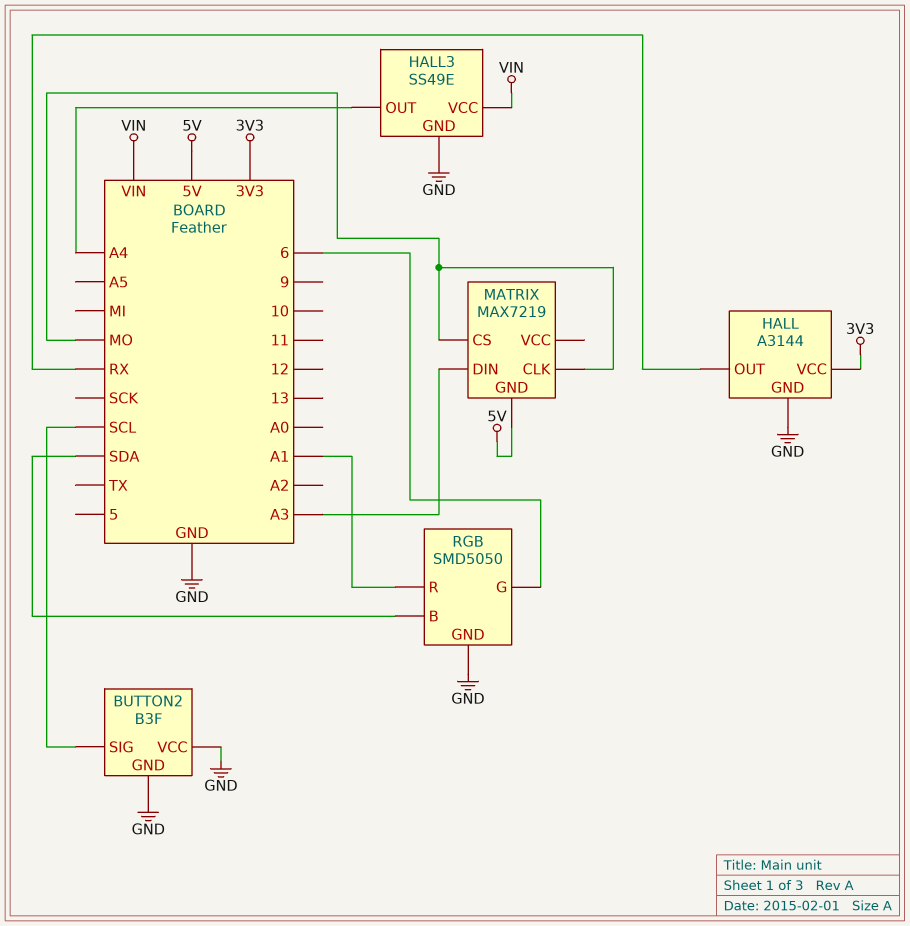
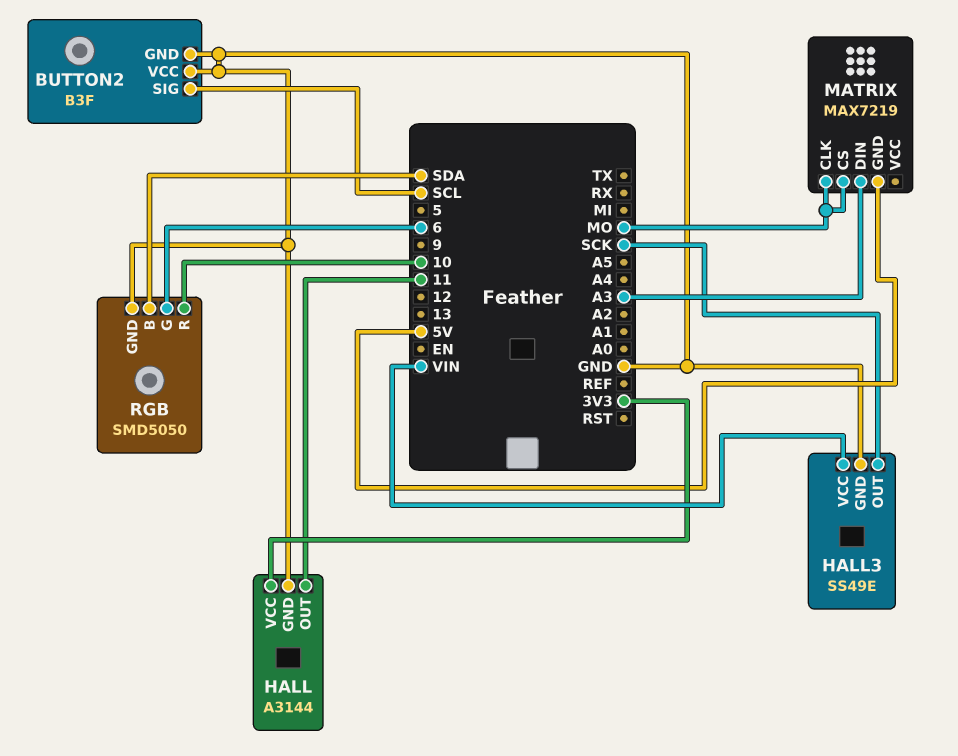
HALL pin OUT: RX -> 11
HALL3 pin OUT: A4 -> SCK
RGB pin R: A1 -> 10

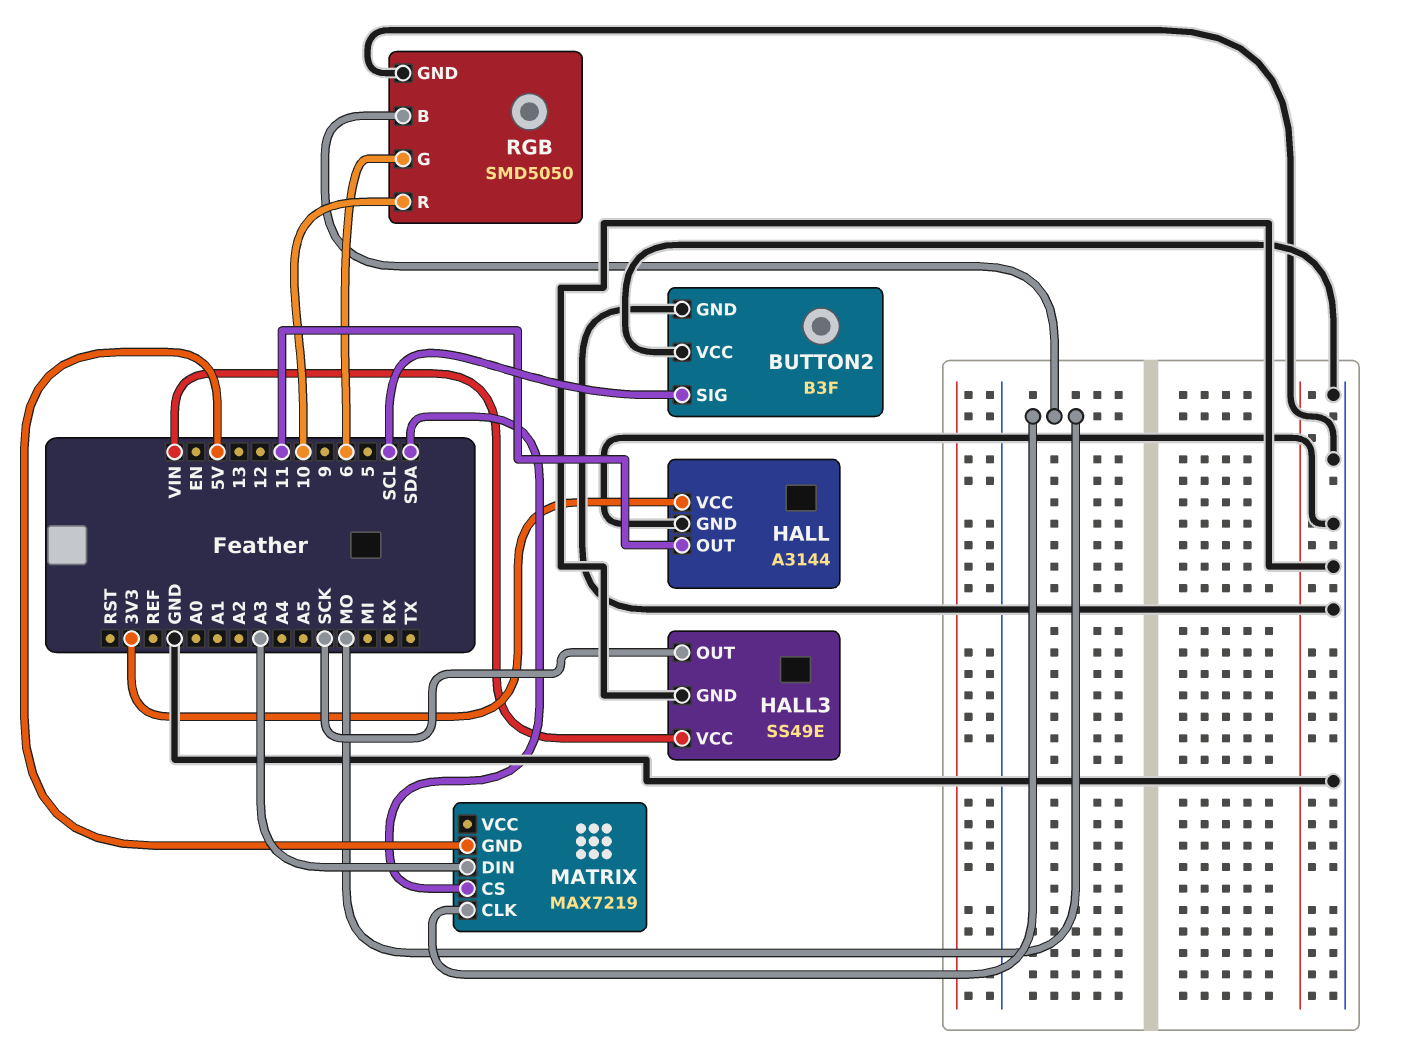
MATRIX pin CS: MO -> SDA
RGB pin B: SDA -> MO

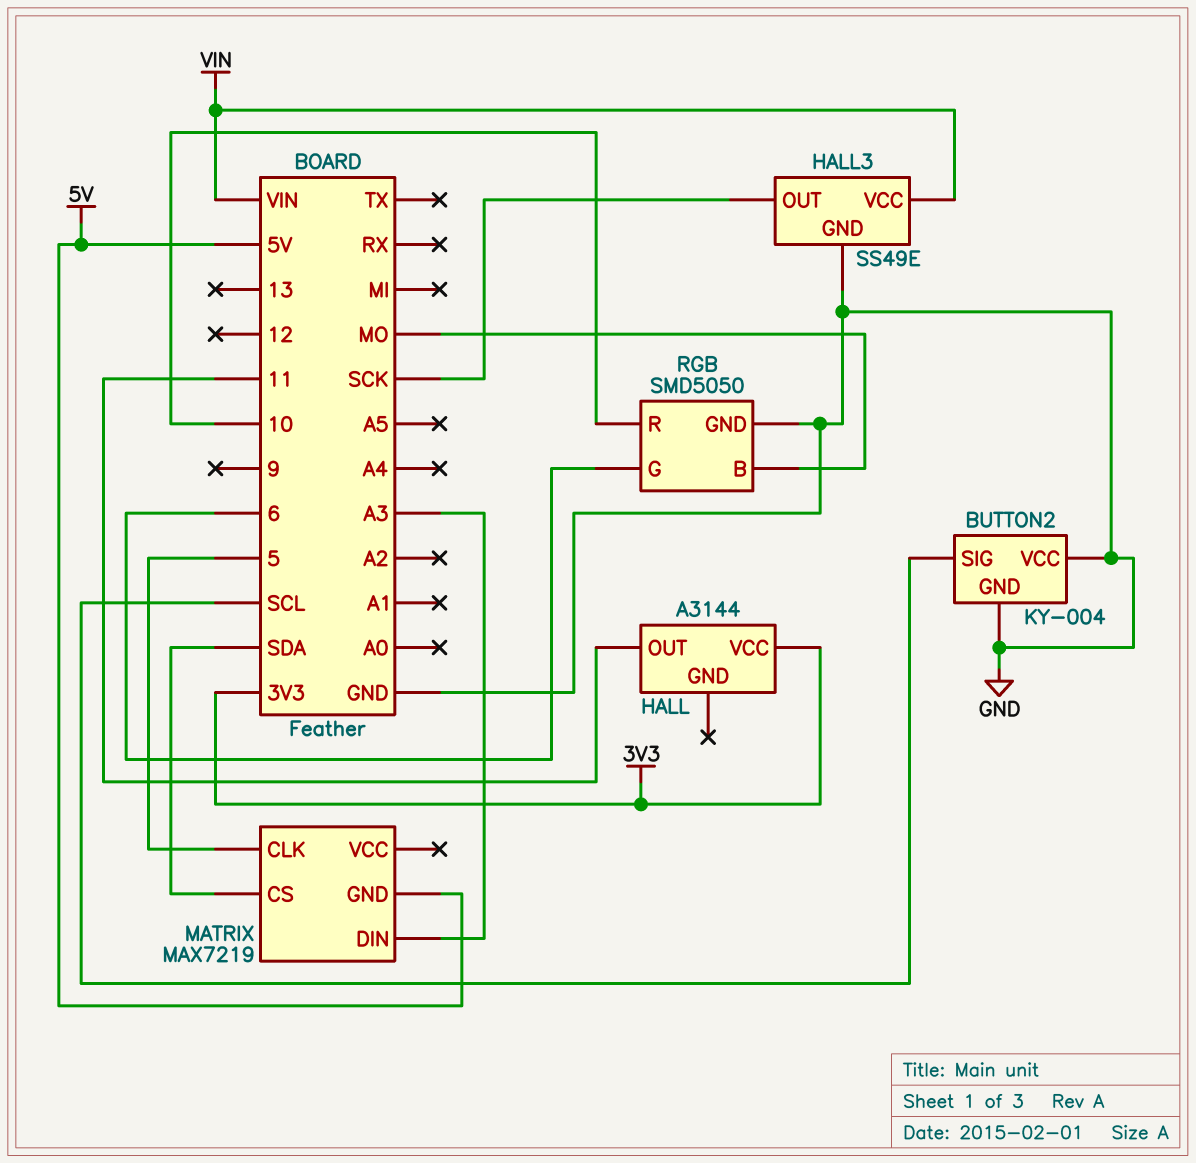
BUTTON2: B3F -> KY-004
HALL pin GND: GND -> none
MATRIX pin CLK: MO -> 5

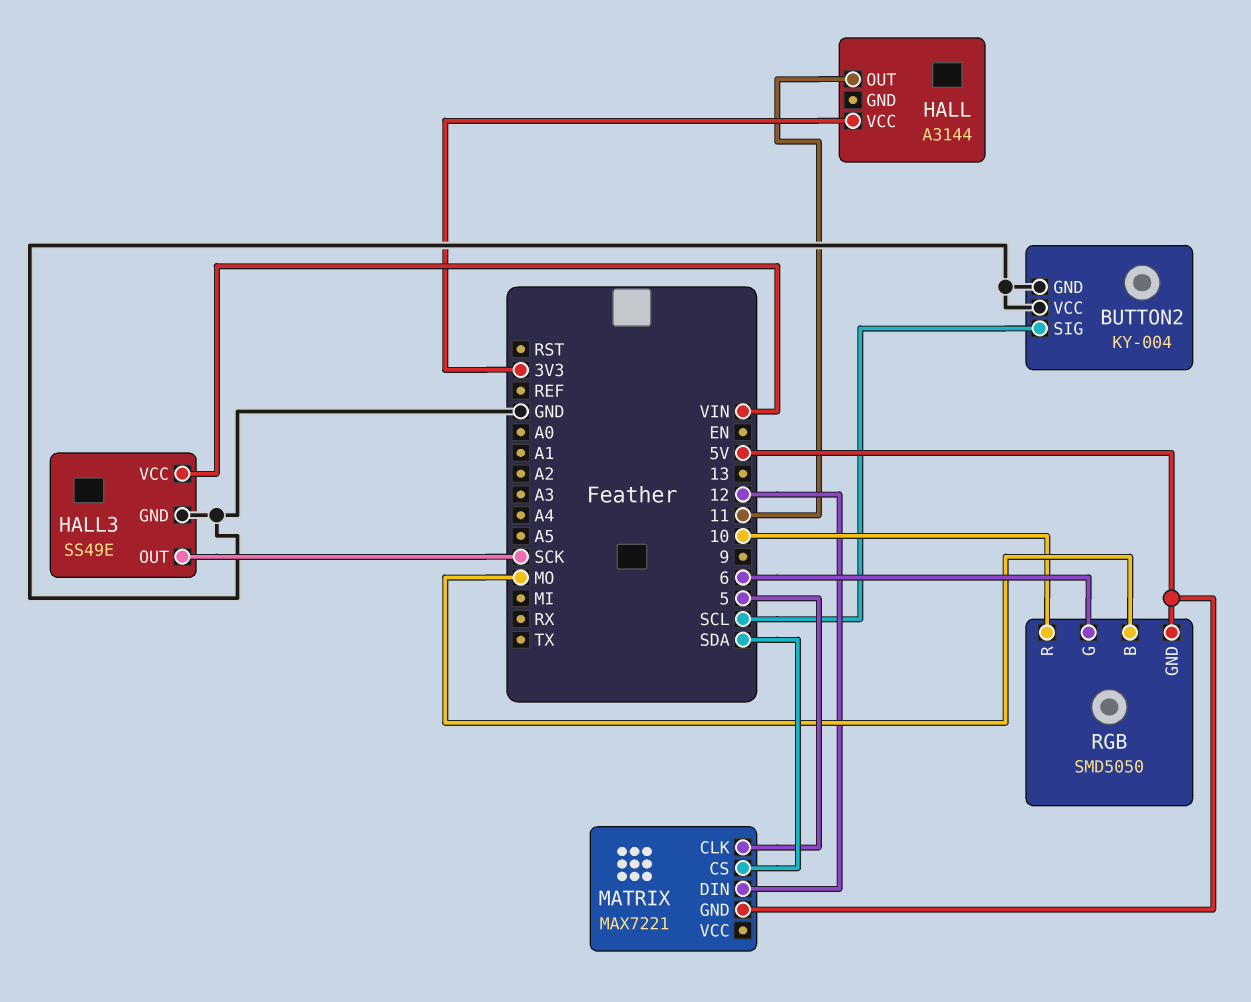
MATRIX: MAX7219 -> MAX7221
MATRIX pin DIN: A3 -> 12
RGB pin GND: GND -> 5V

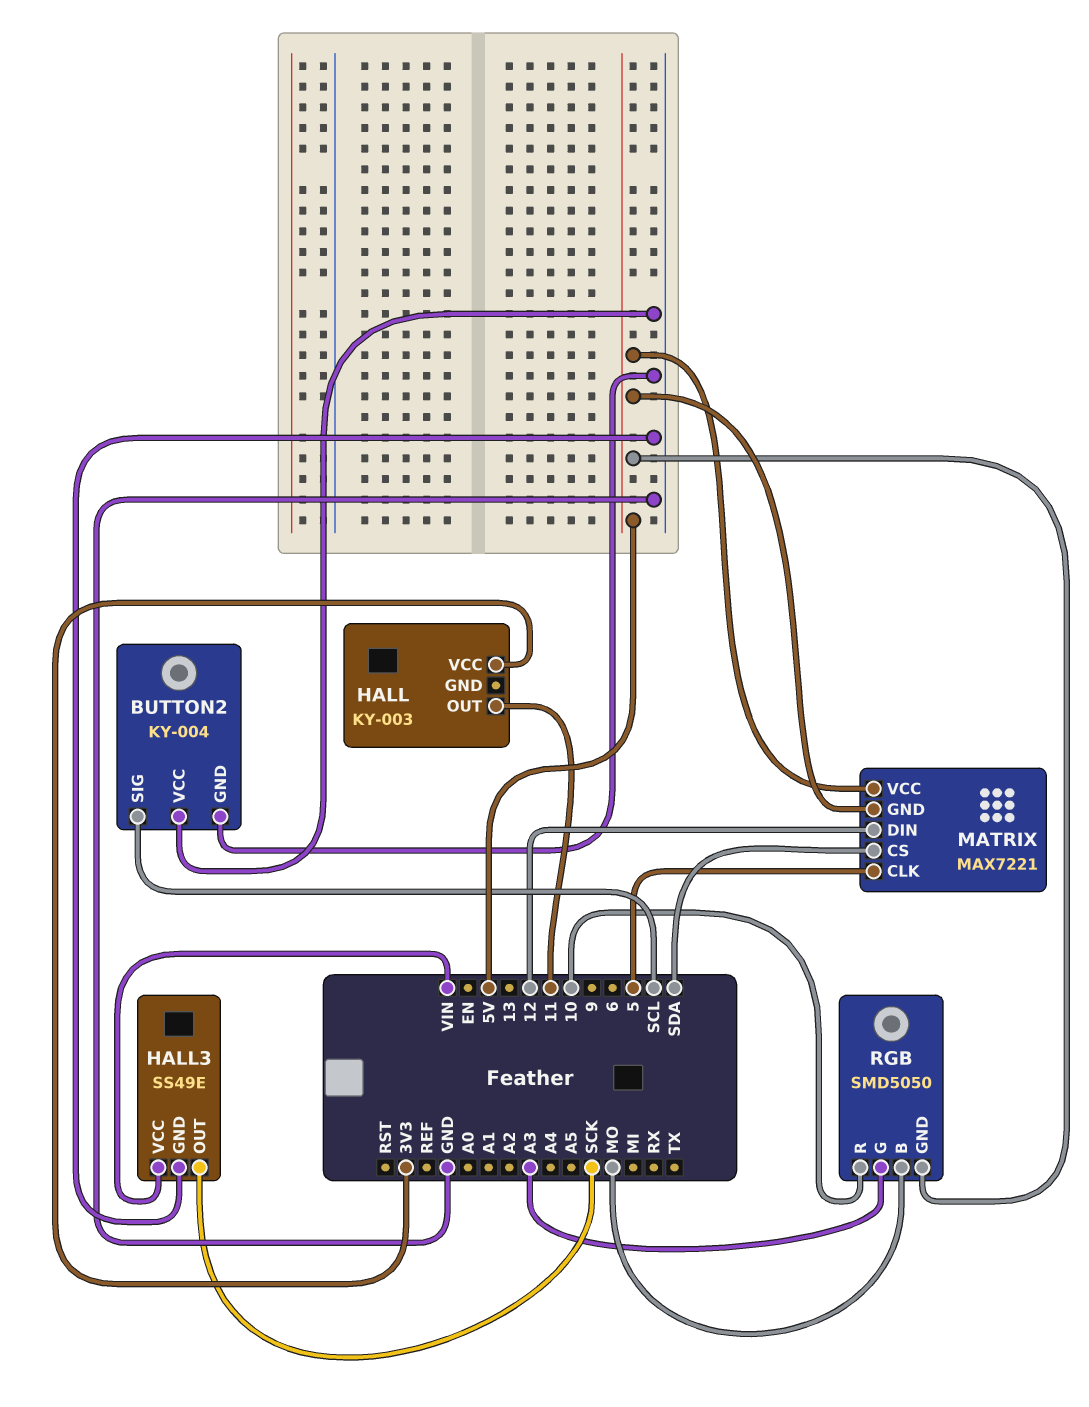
HALL: A3144 -> KY-003
MATRIX pin VCC: none -> 5V
RGB pin G: 6 -> A3

